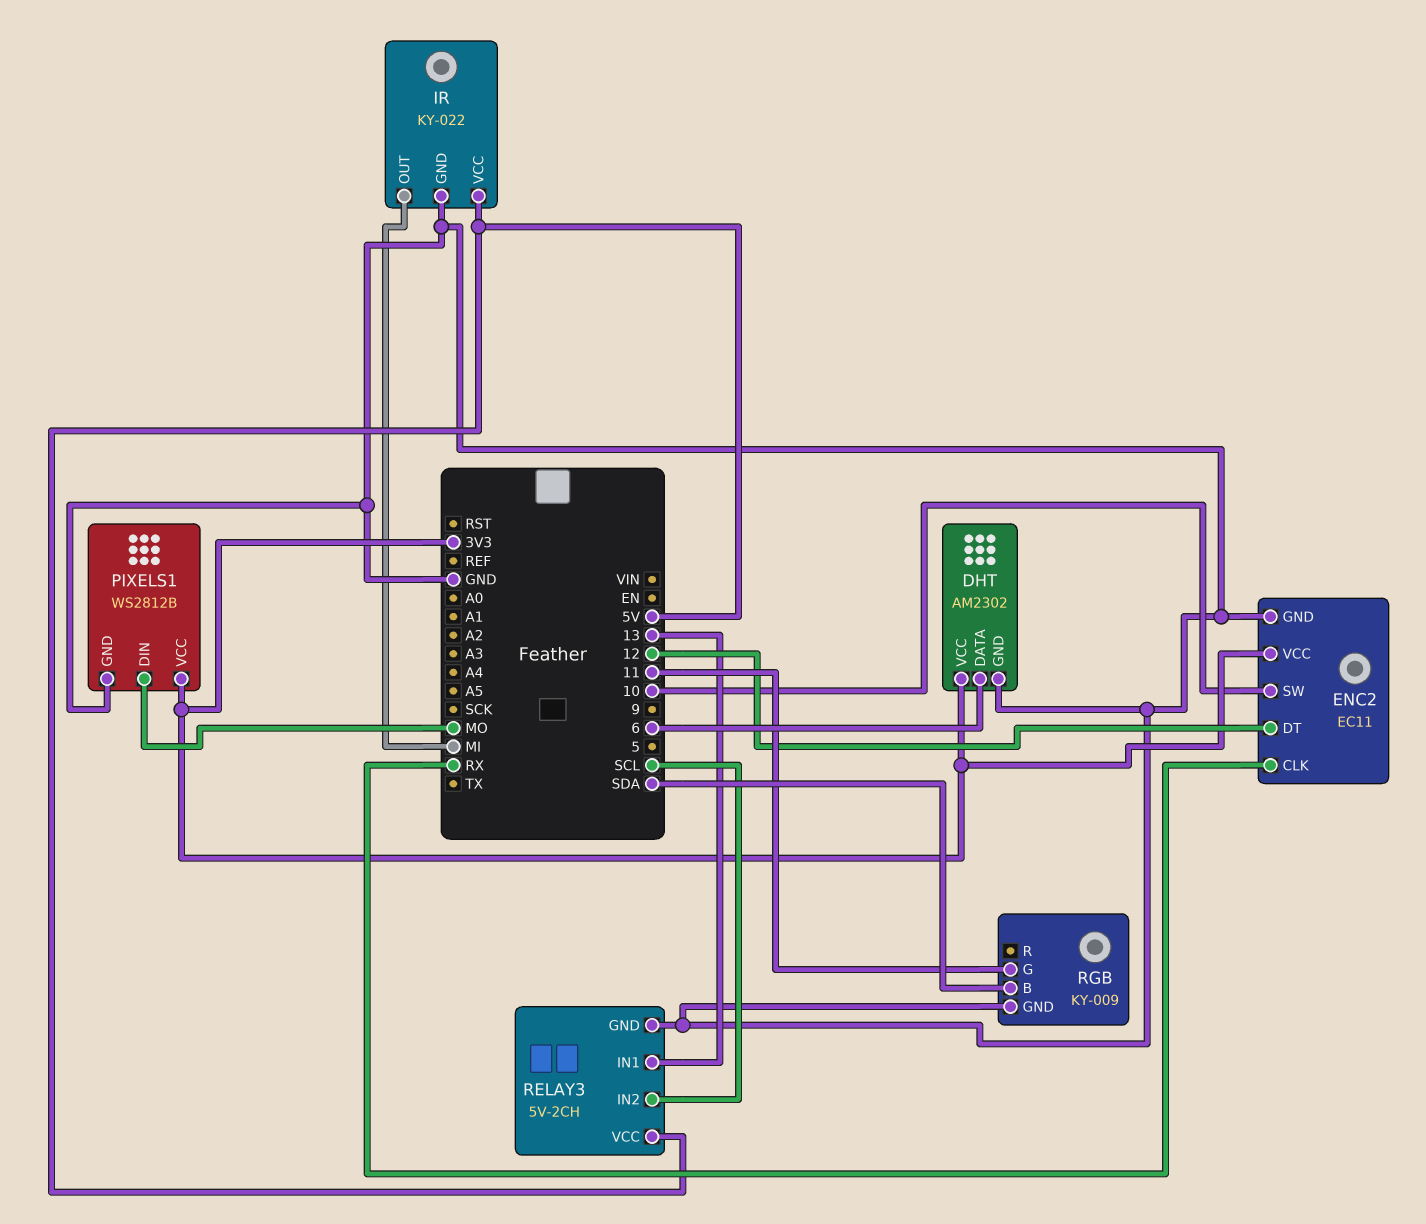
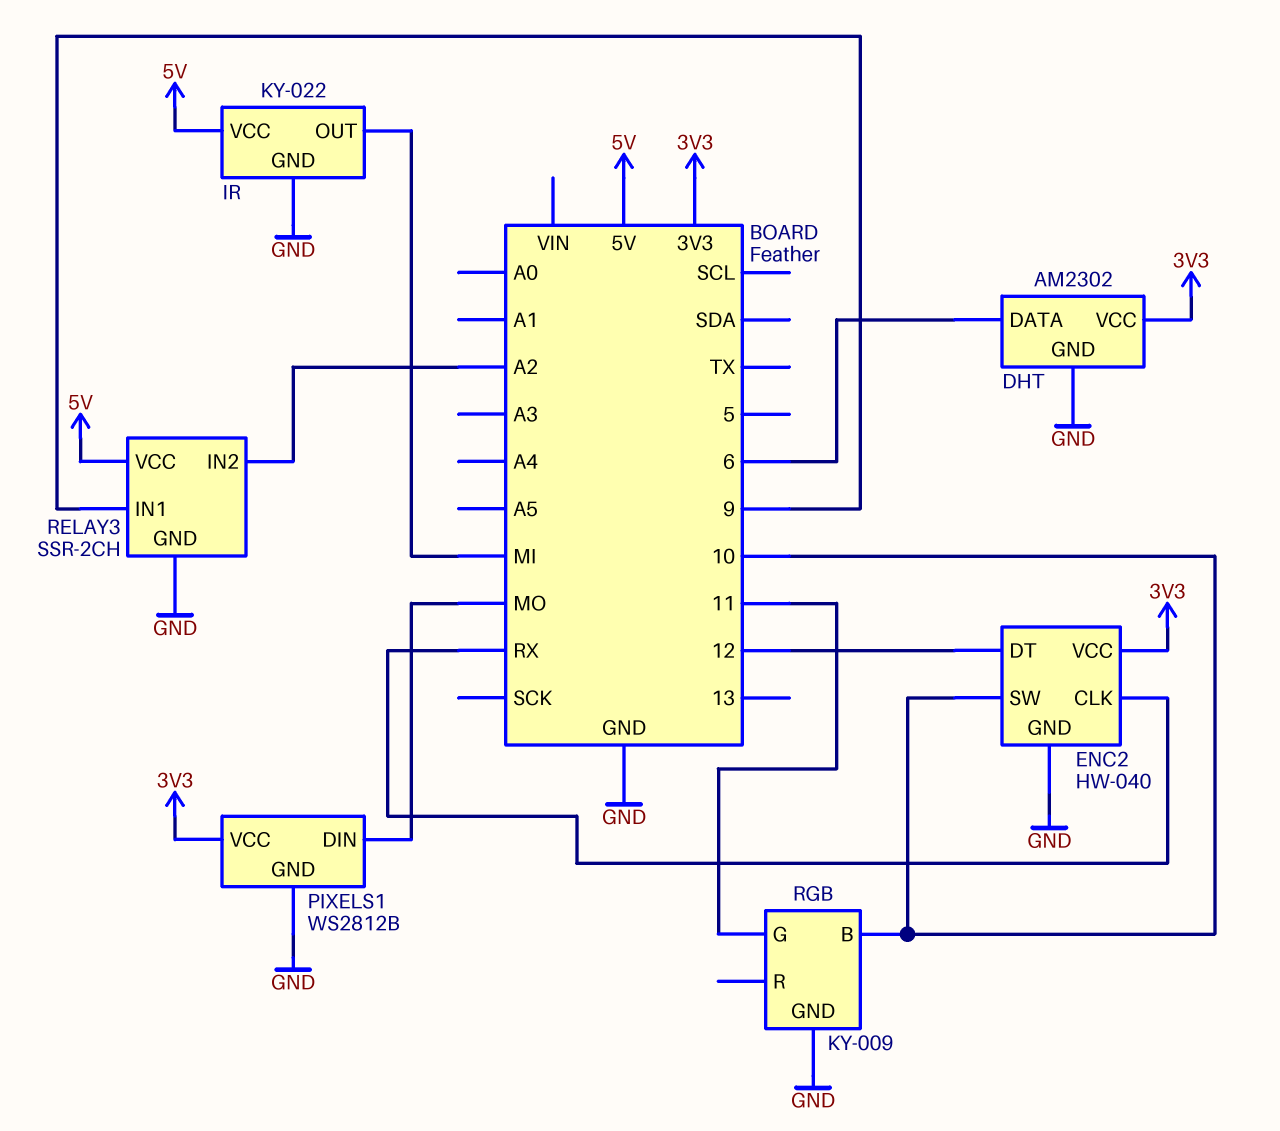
ENC2: EC11 -> HW-040
RELAY3: 5V-2CH -> SSR-2CH
RELAY3 pin IN1: 13 -> 9
RELAY3 pin IN2: SCL -> A2
RGB pin B: SDA -> 10

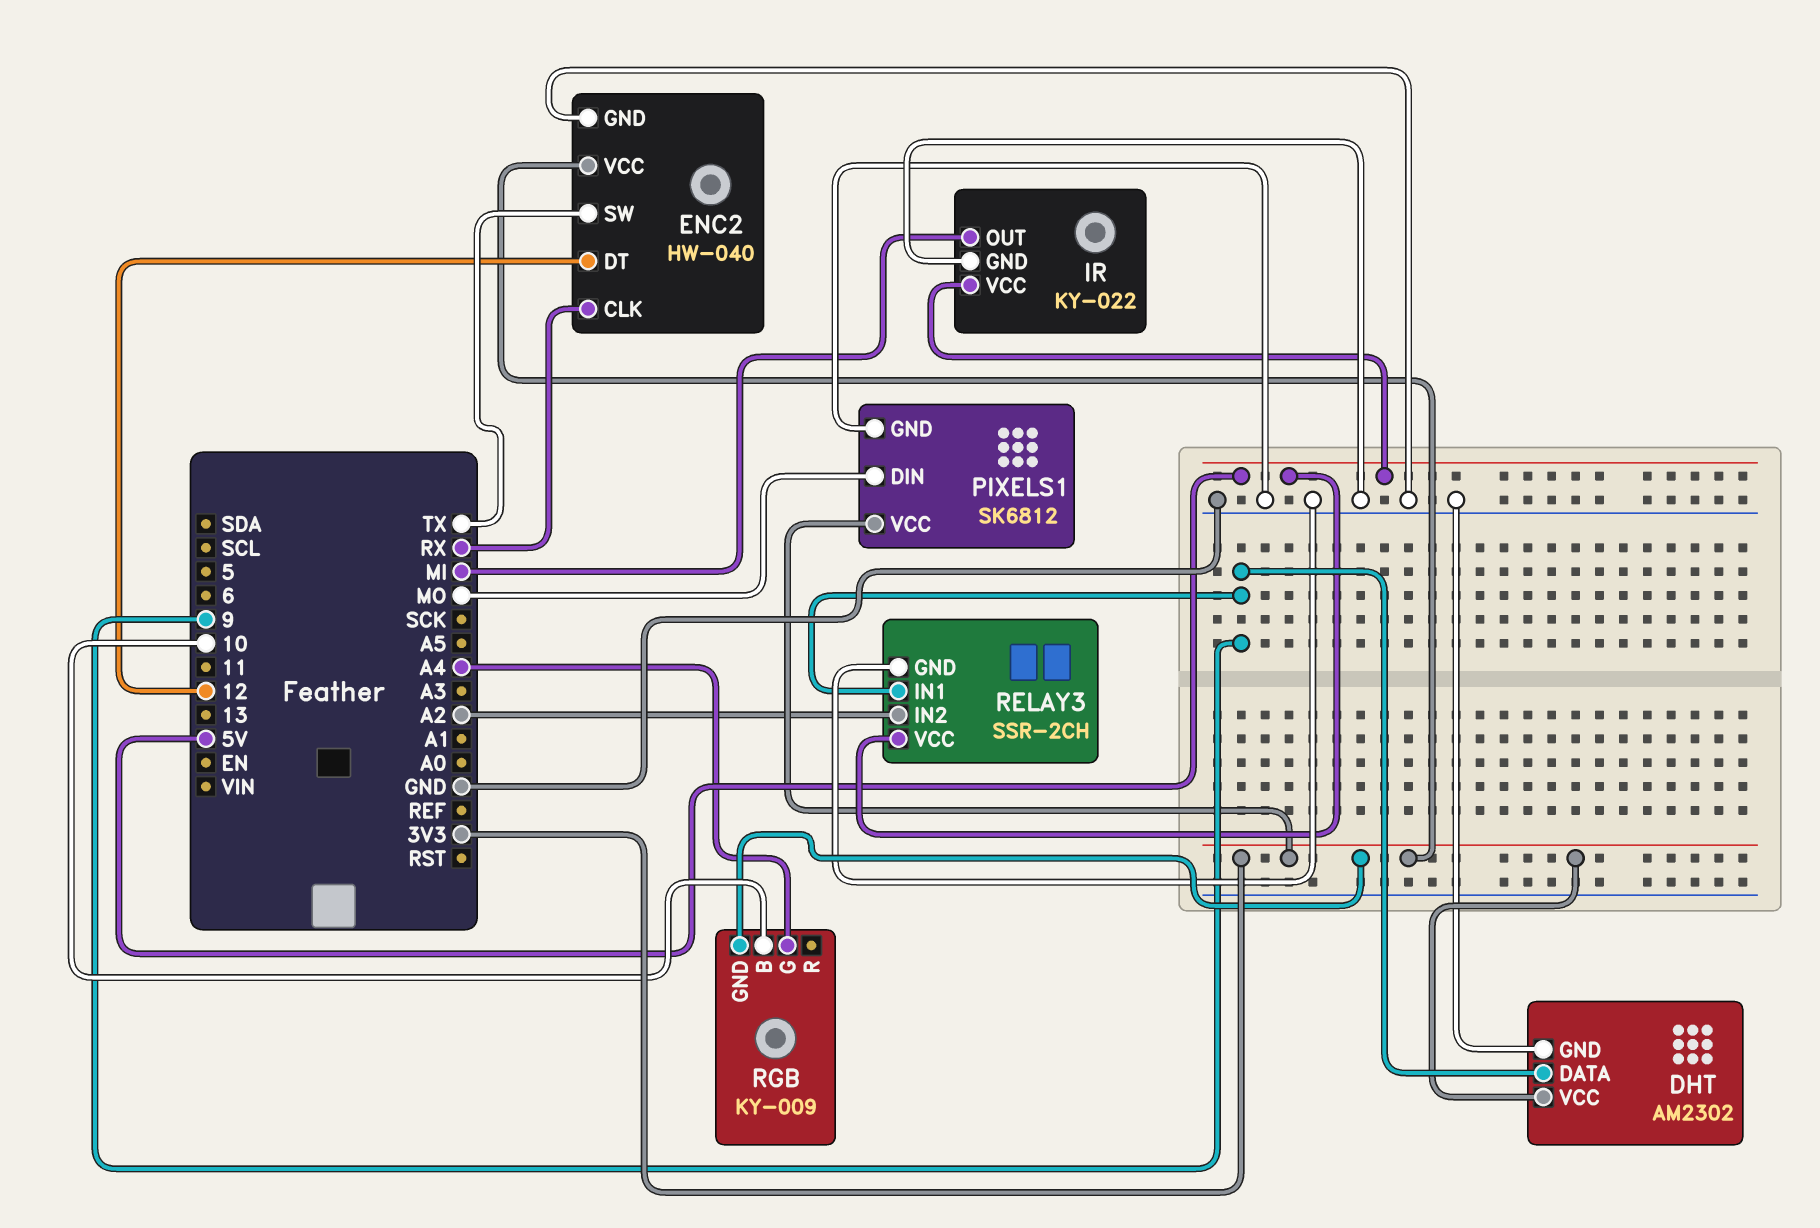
DHT pin DATA: 6 -> 9
ENC2 pin SW: 10 -> TX
PIXELS1: WS2812B -> SK6812
RGB pin G: 11 -> A4
RGB pin GND: GND -> 3V3

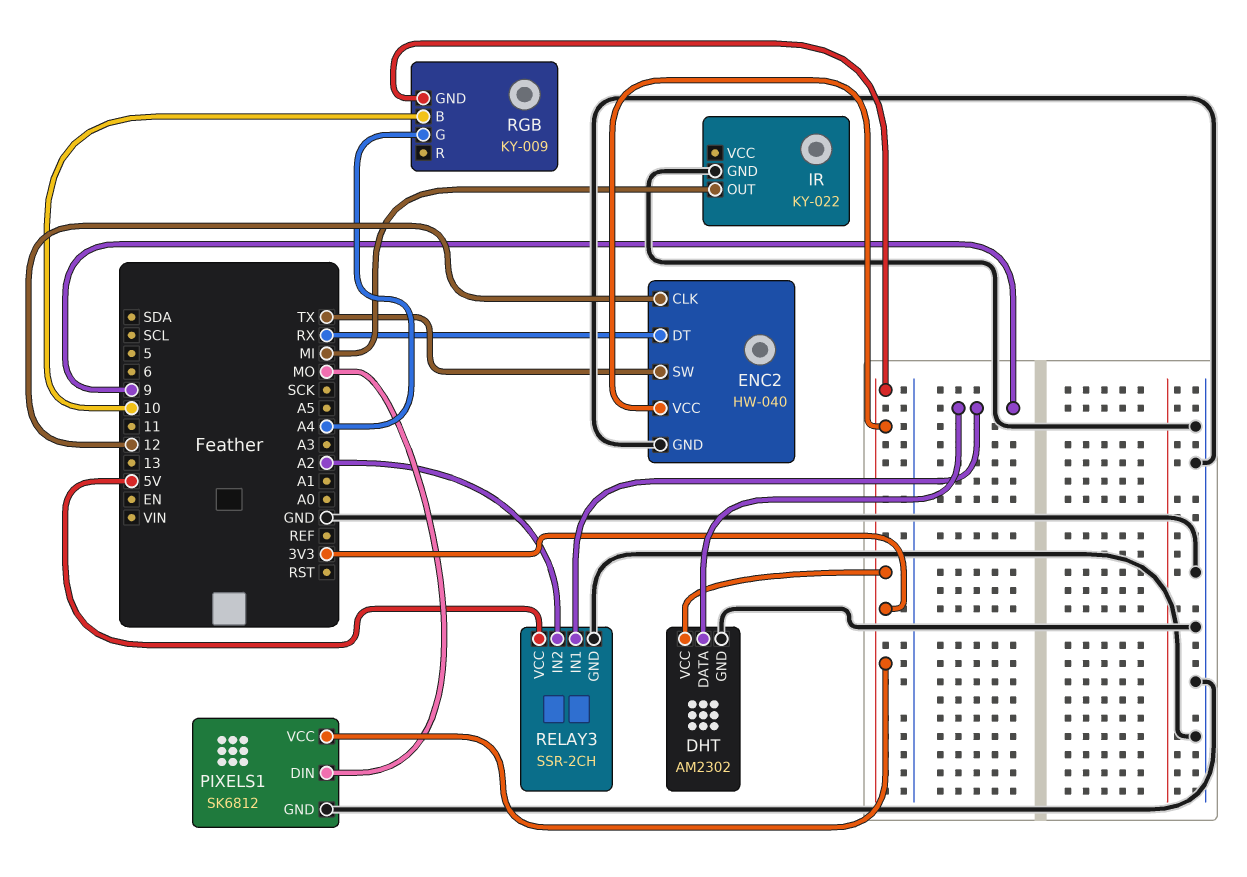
ENC2 pin CLK: RX -> 12
ENC2 pin DT: 12 -> RX
IR pin VCC: 5V -> none

